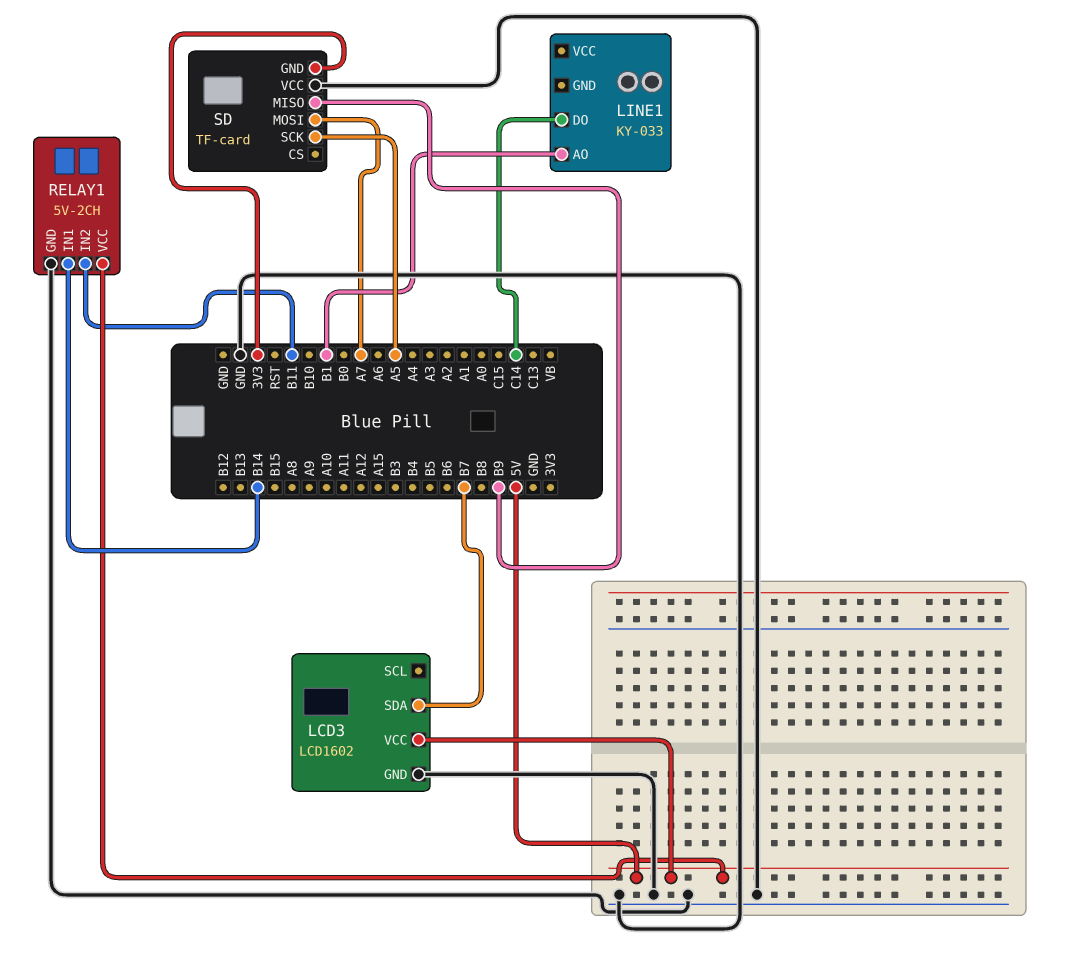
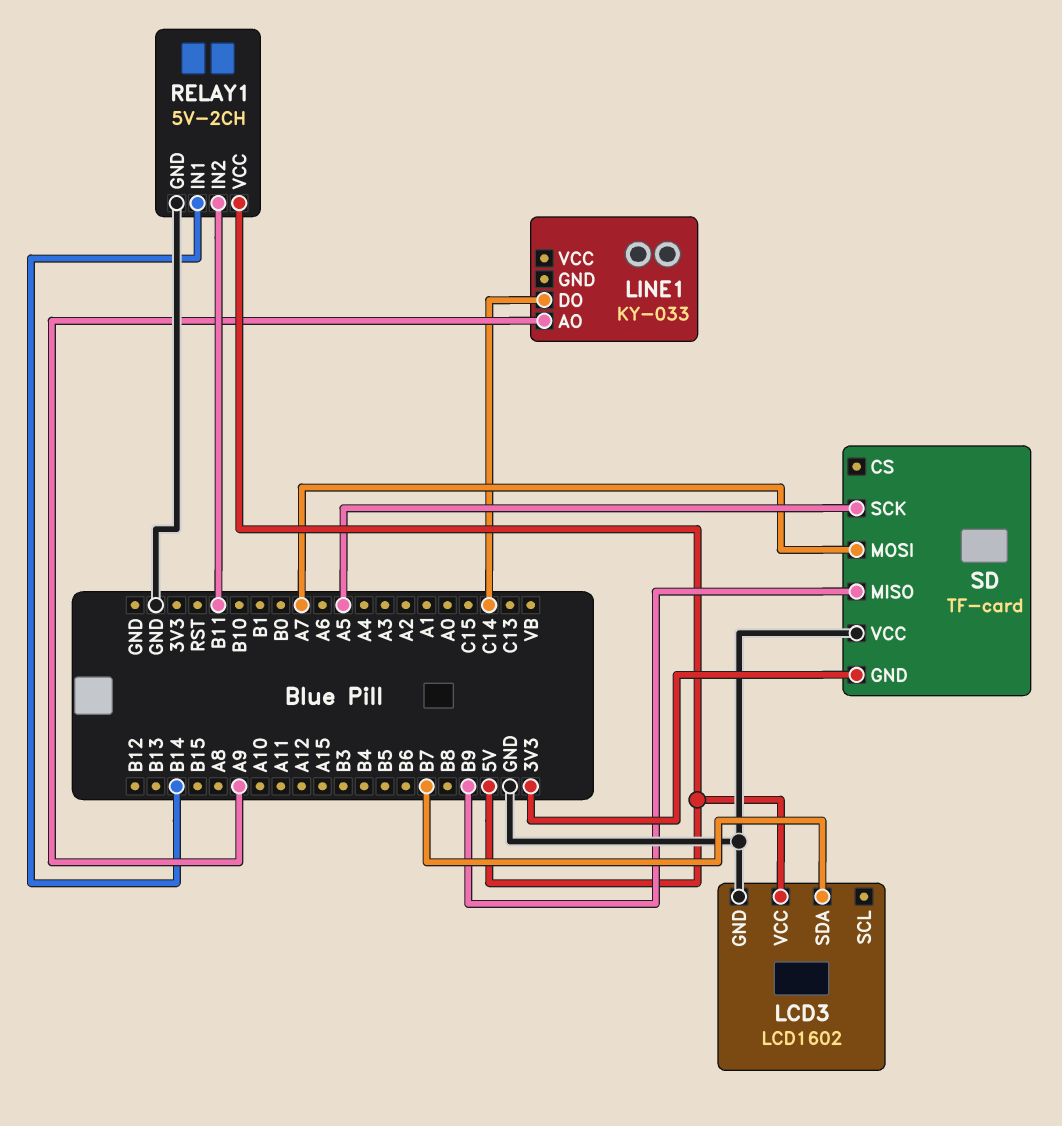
LINE1 pin AO: B1 -> A9

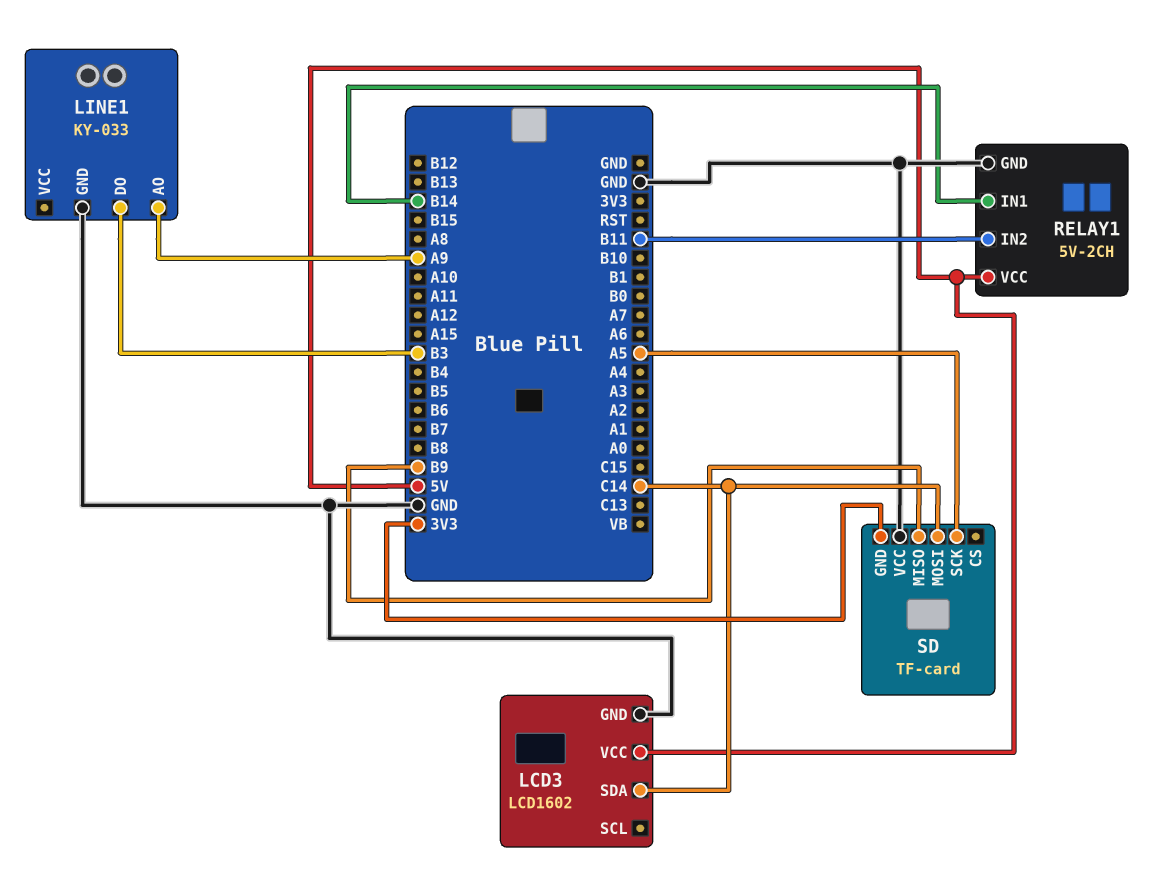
LCD3 pin SDA: B7 -> C14
LINE1 pin DO: C14 -> B3
LINE1 pin GND: none -> GND
SD pin MOSI: A7 -> C14

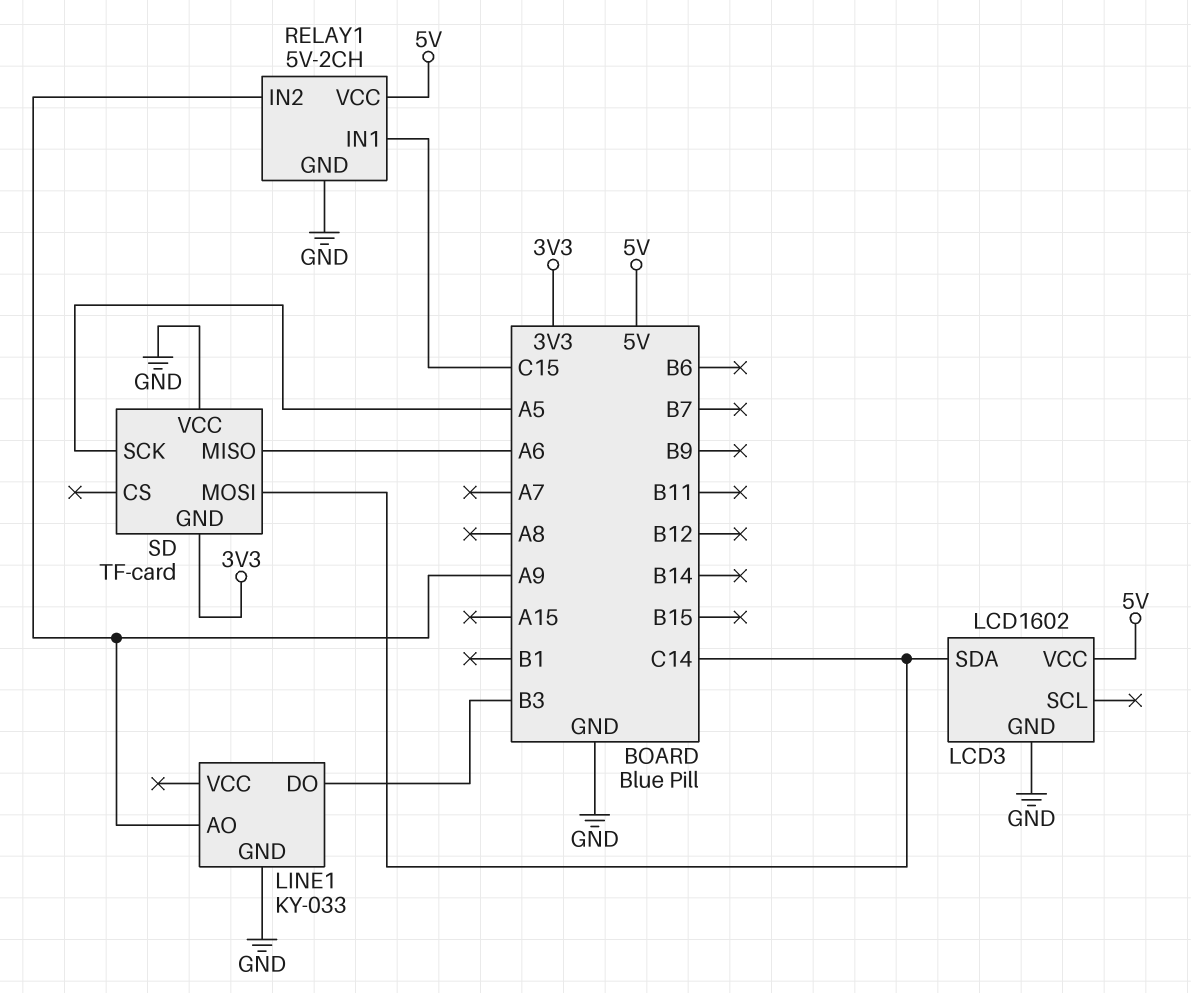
RELAY1 pin IN1: B14 -> C15
RELAY1 pin IN2: B11 -> A9
SD pin MISO: B9 -> A6

